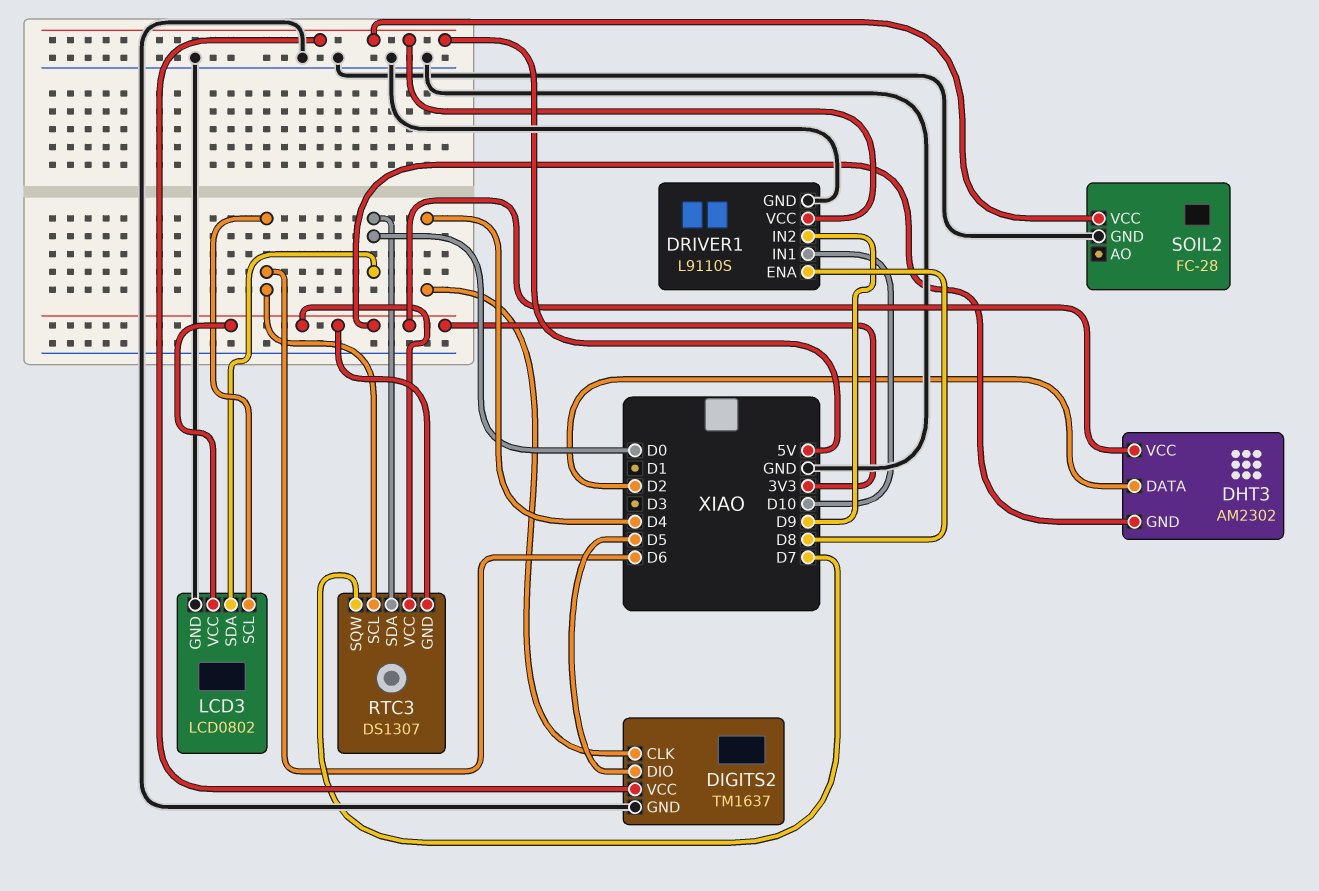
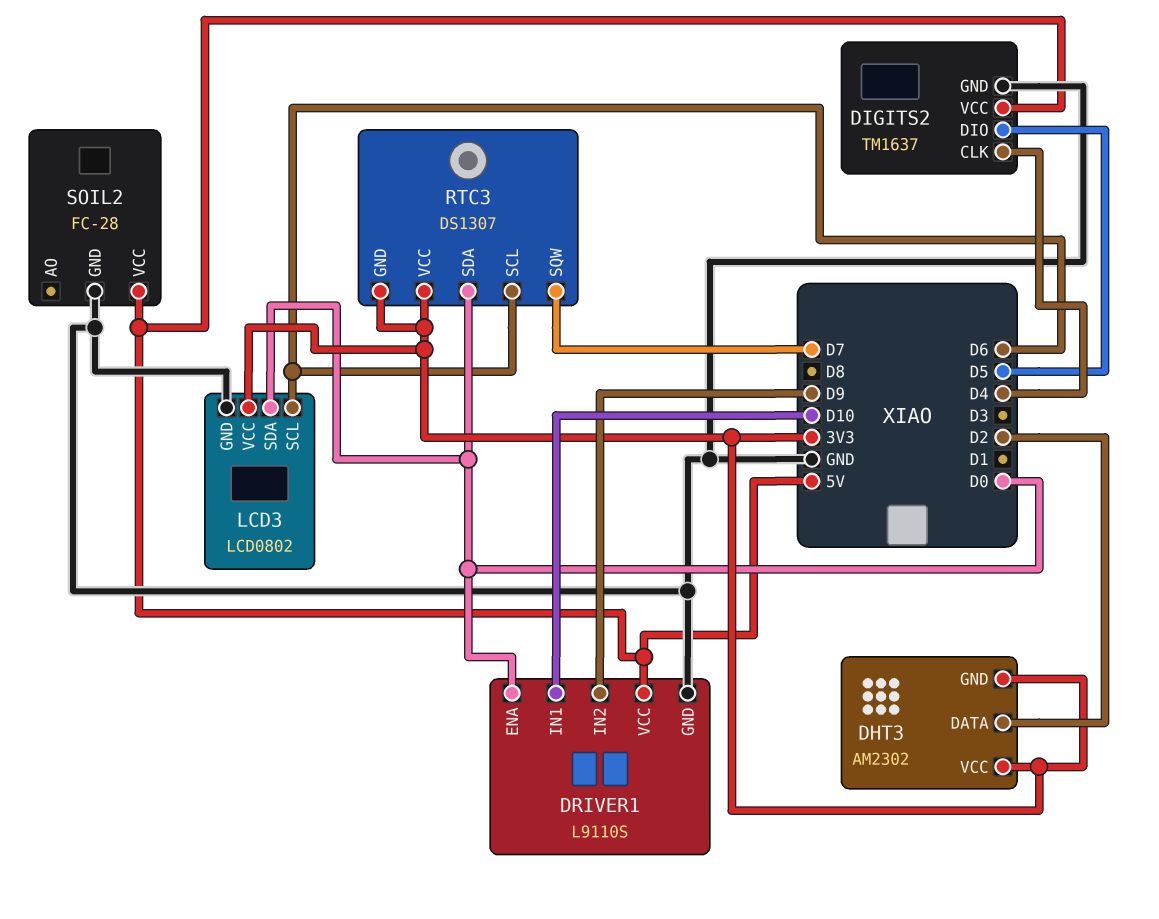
DRIVER1 pin ENA: D8 -> D0

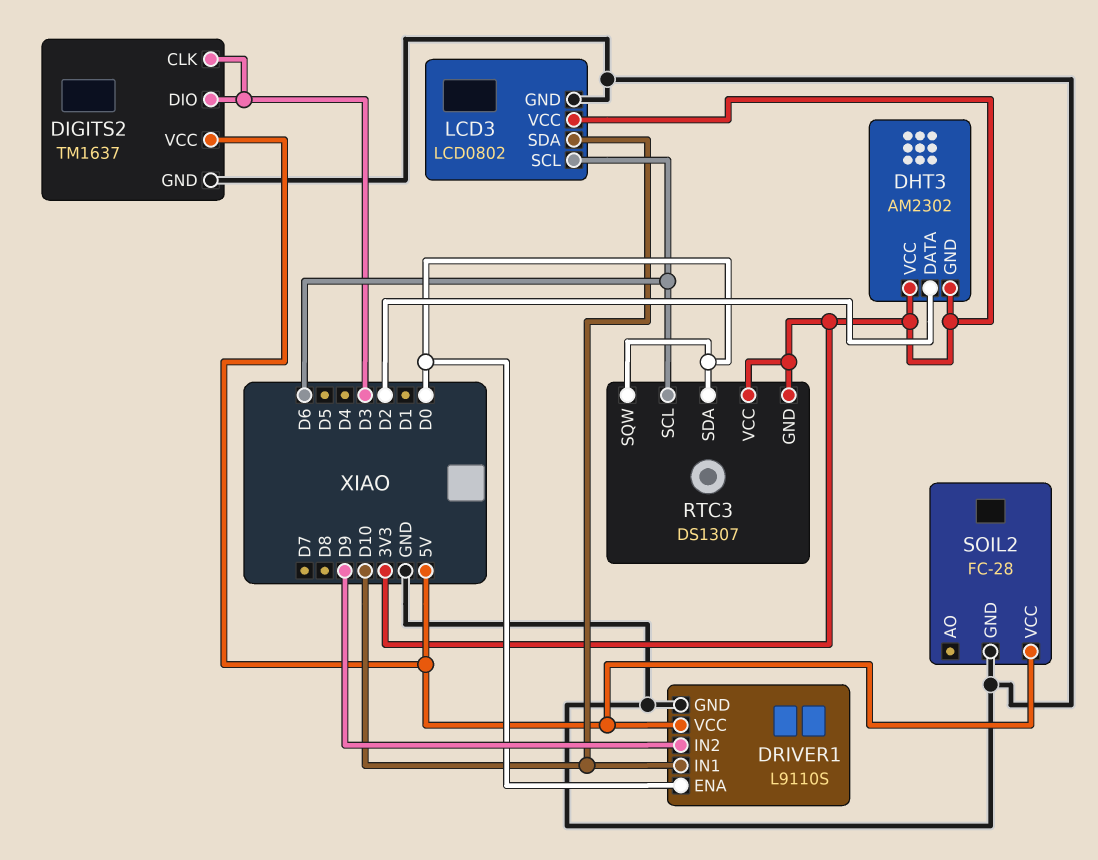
DIGITS2 pin CLK: D4 -> D3
DIGITS2 pin DIO: D5 -> D3
LCD3 pin SDA: D0 -> D10
RTC3 pin SQW: D7 -> D0

